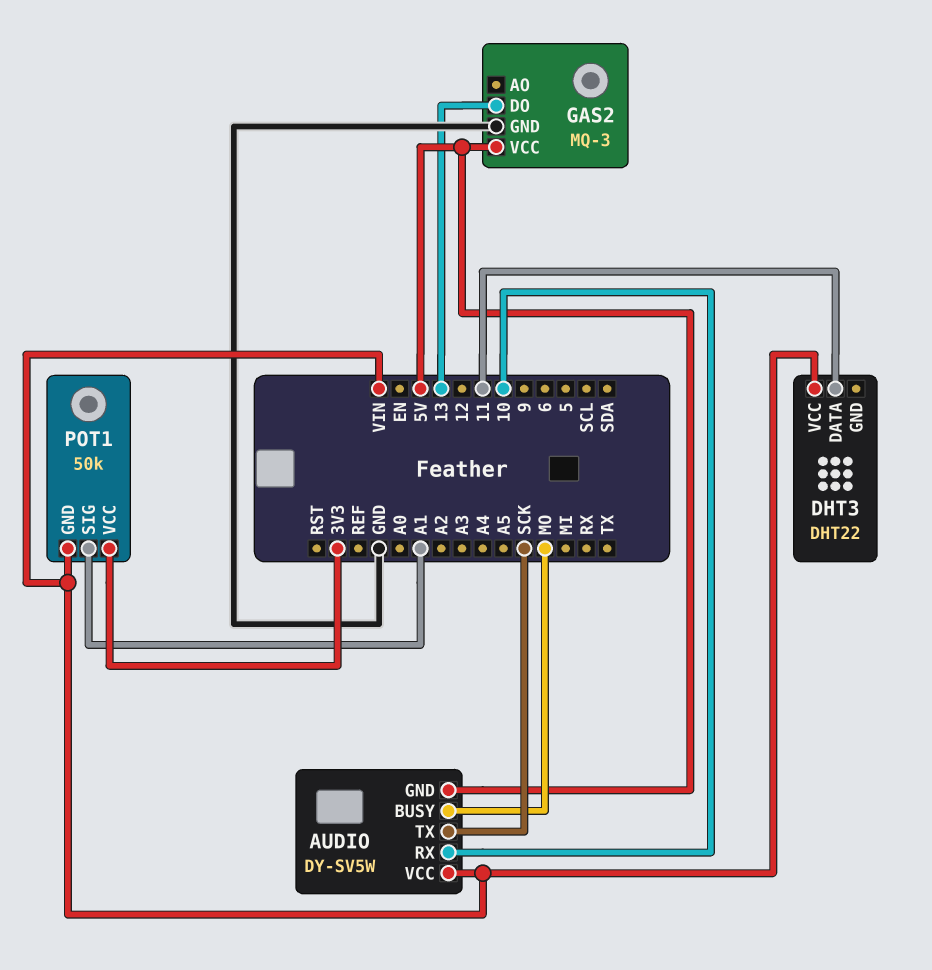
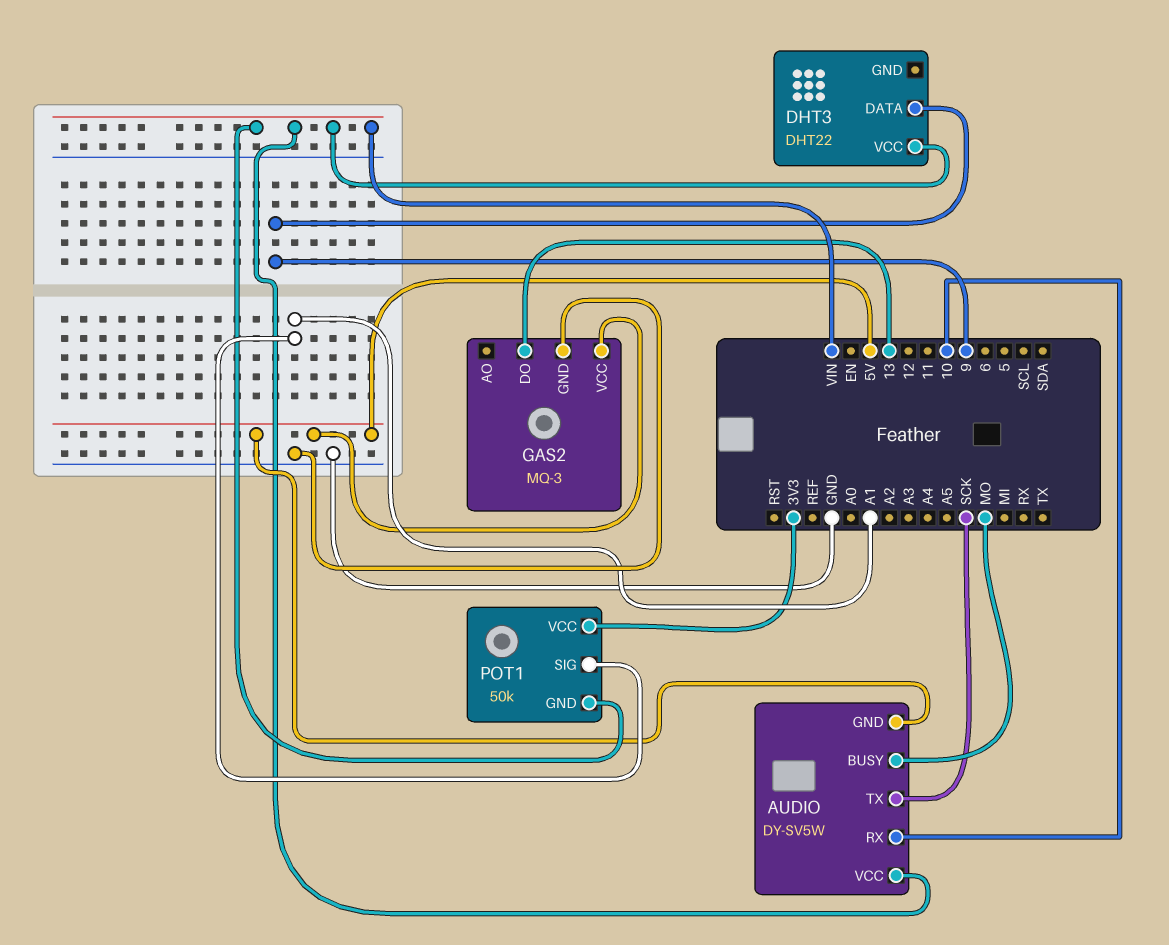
DHT3 pin DATA: 11 -> 9

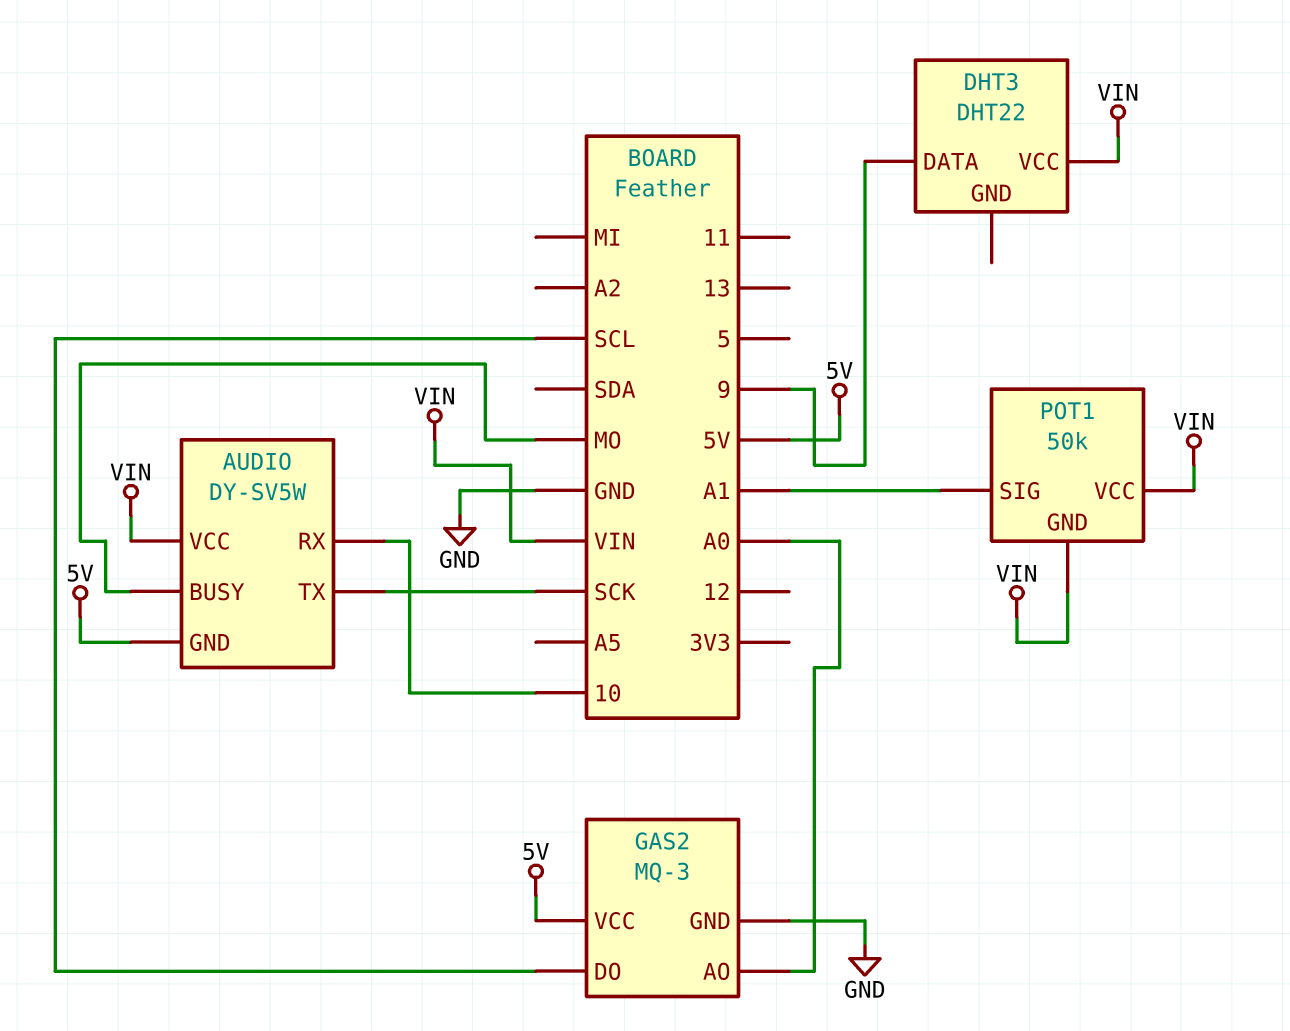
GAS2 pin AO: none -> A0
GAS2 pin DO: 13 -> SCL
POT1 pin VCC: 3V3 -> VIN

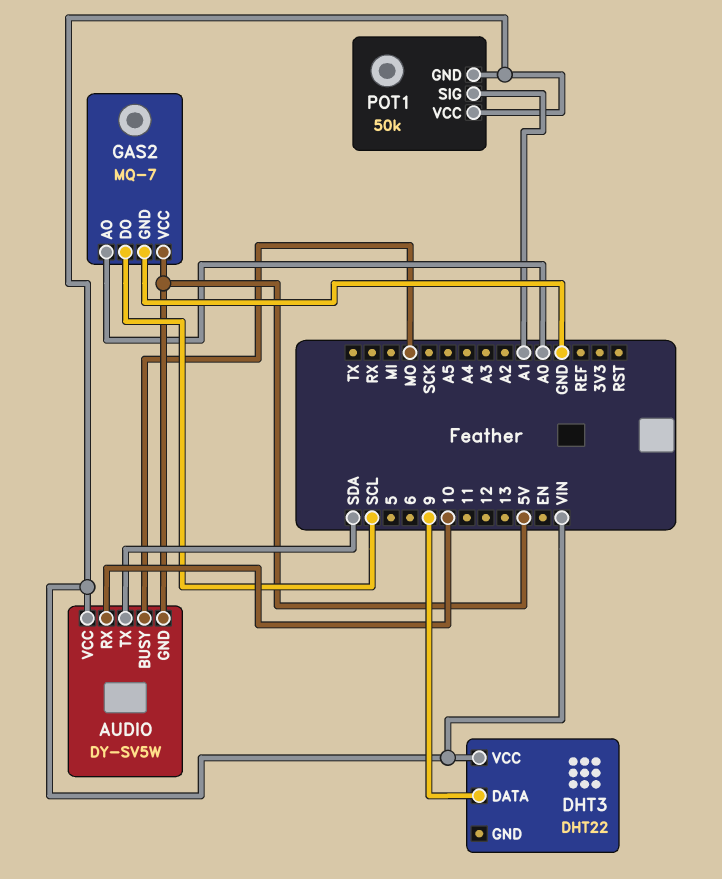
AUDIO pin TX: SCK -> SDA
GAS2: MQ-3 -> MQ-7

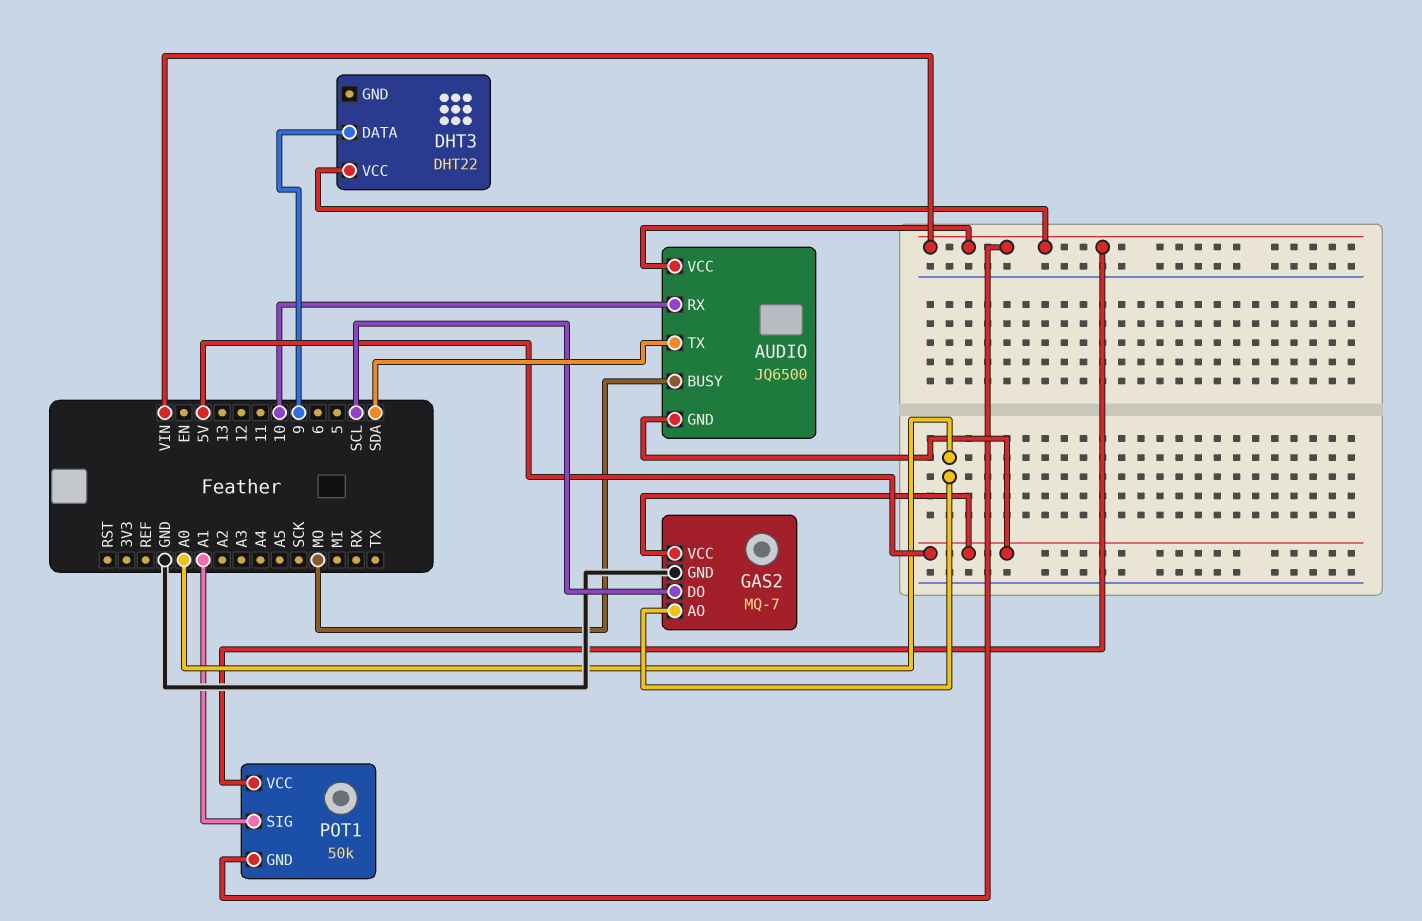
AUDIO: DY-SV5W -> JQ6500

